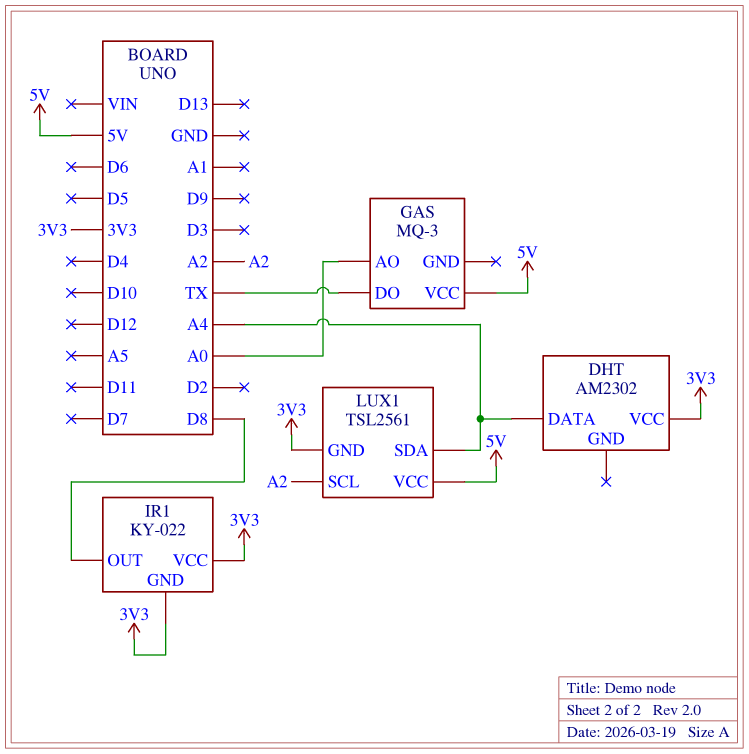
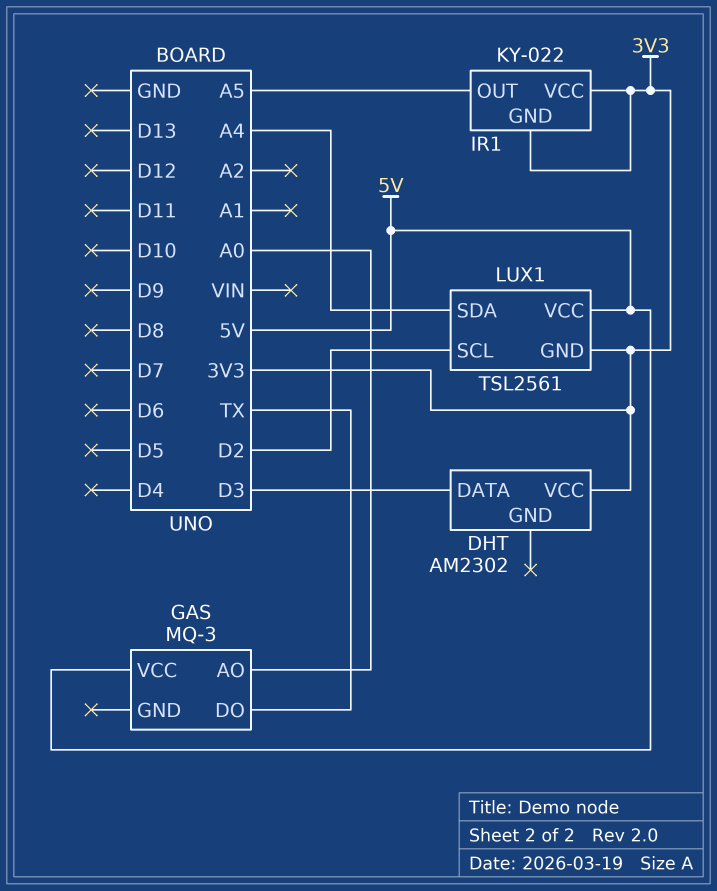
DHT pin DATA: A4 -> D3
IR1 pin OUT: D8 -> A5
LUX1 pin SCL: A2 -> D2

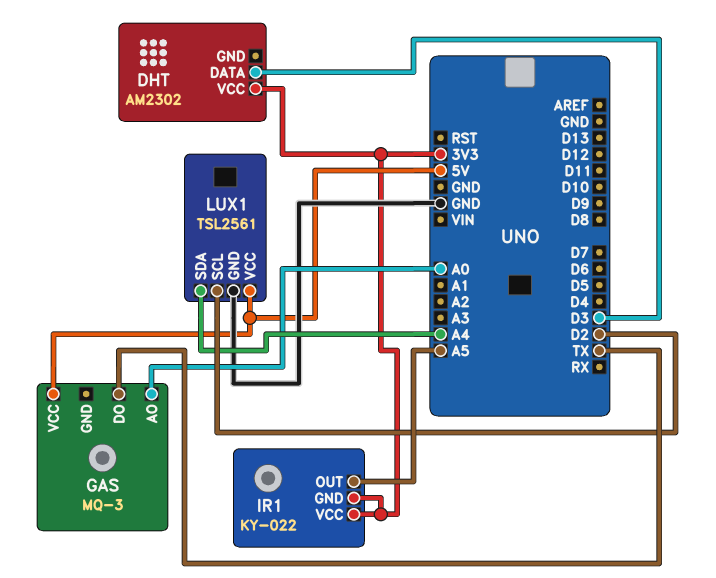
LUX1 pin GND: 3V3 -> GND

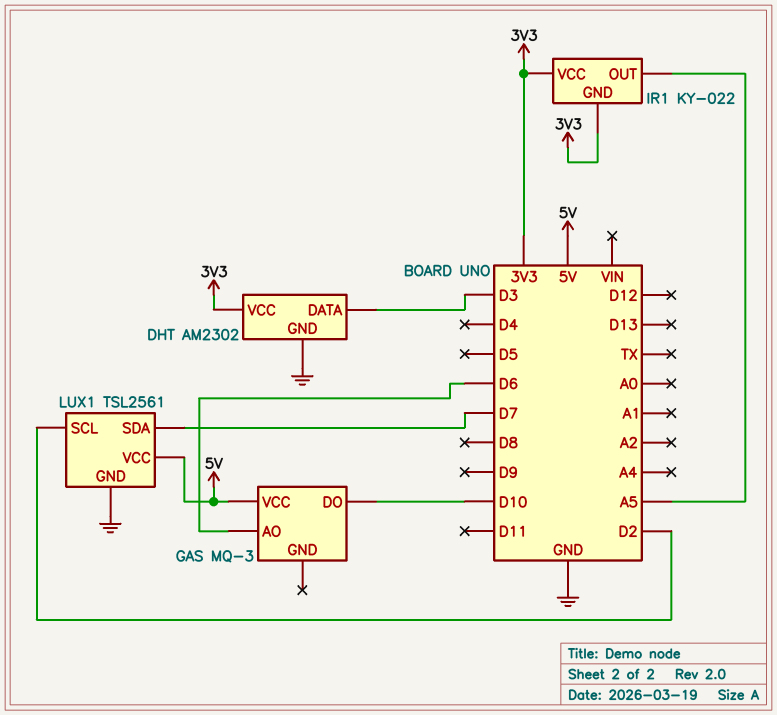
DHT pin GND: none -> GND
GAS pin AO: A0 -> D6
GAS pin DO: TX -> D10
LUX1 pin SDA: A4 -> D7

